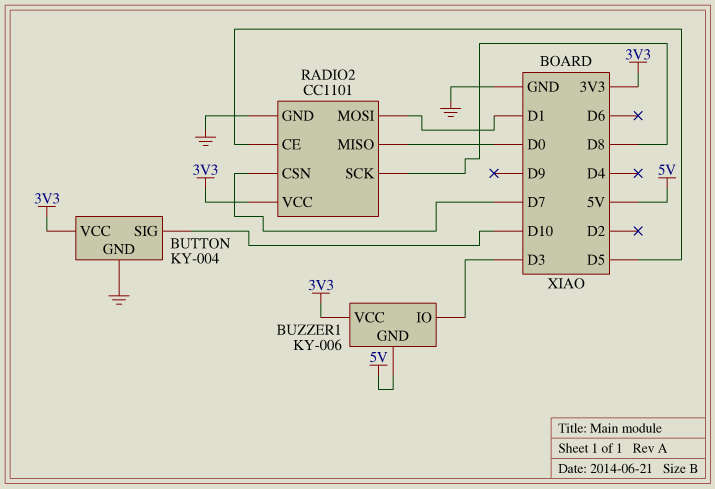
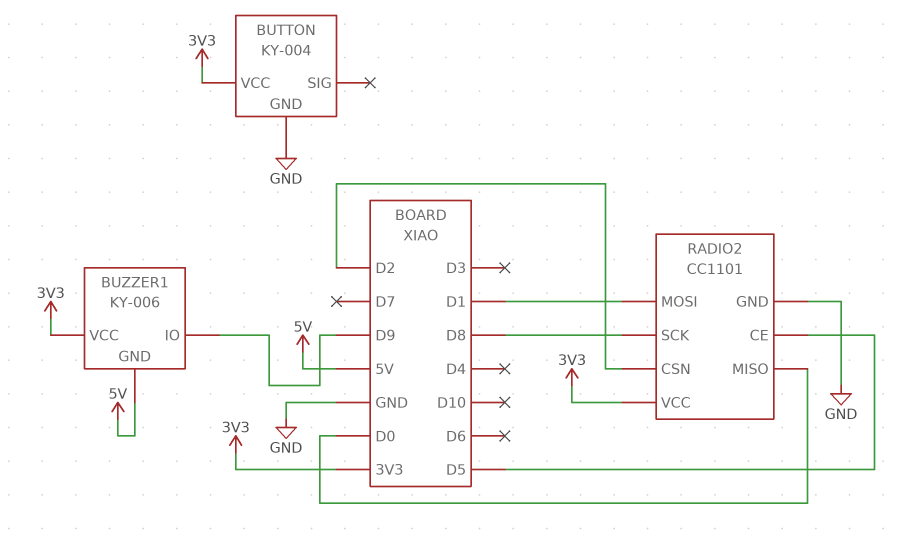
BUTTON pin SIG: D10 -> none
BUZZER1 pin IO: D3 -> D9
RADIO2 pin CSN: D7 -> D2

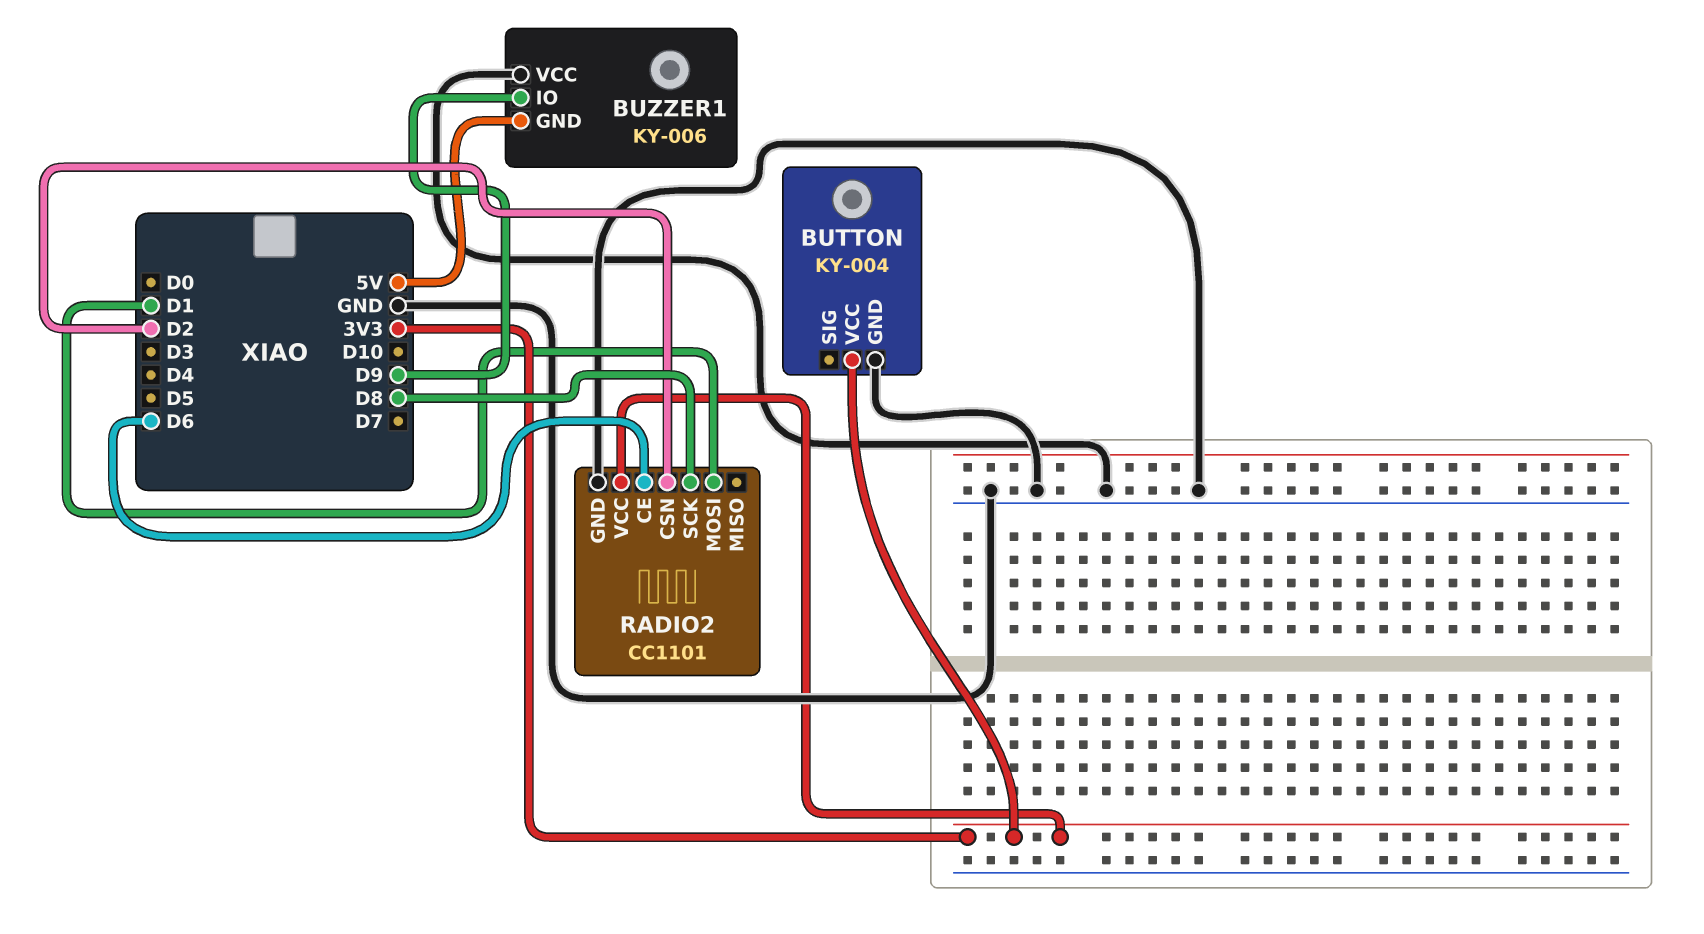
BUZZER1 pin VCC: 3V3 -> GND
RADIO2 pin CE: D5 -> D6
RADIO2 pin MISO: D0 -> none

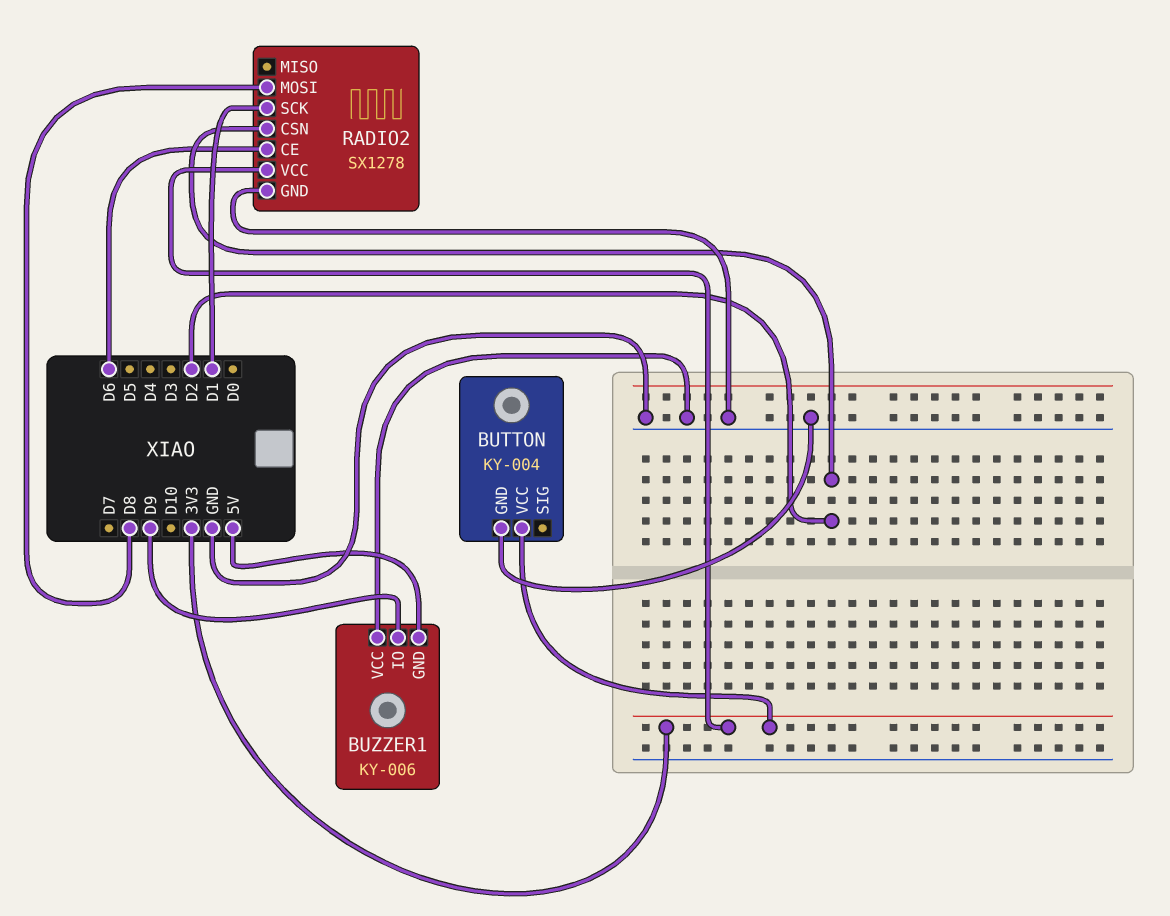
RADIO2: CC1101 -> SX1278
RADIO2 pin MOSI: D1 -> D8
RADIO2 pin SCK: D8 -> D1

